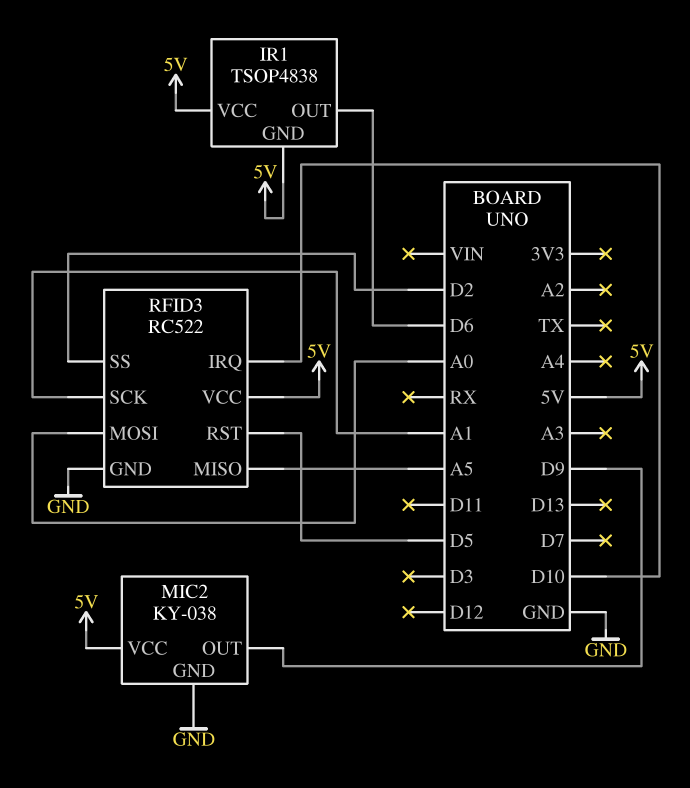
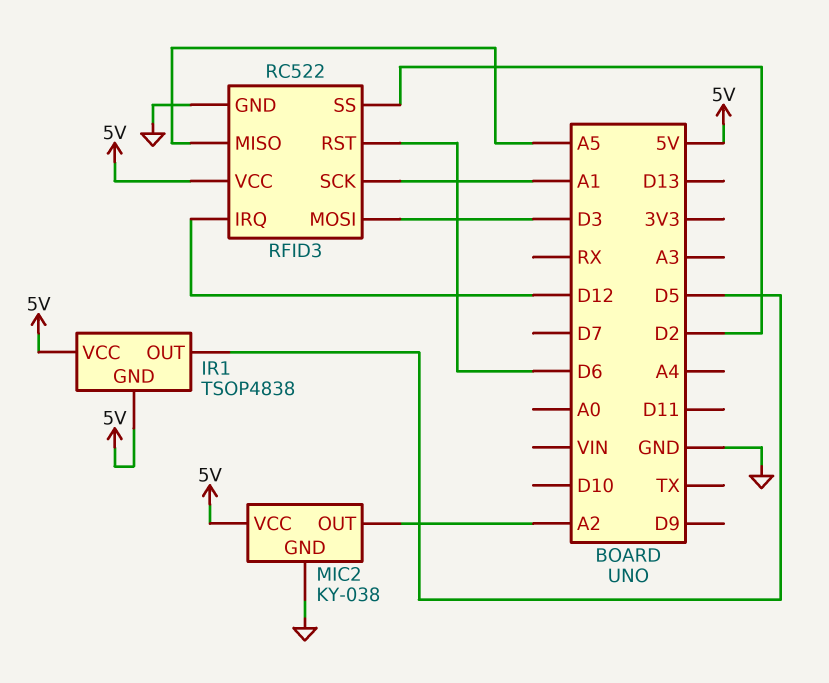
IR1 pin OUT: D6 -> D5
MIC2 pin OUT: D9 -> A2
RFID3 pin IRQ: D10 -> D12
RFID3 pin MOSI: A0 -> D3
RFID3 pin RST: D5 -> D6

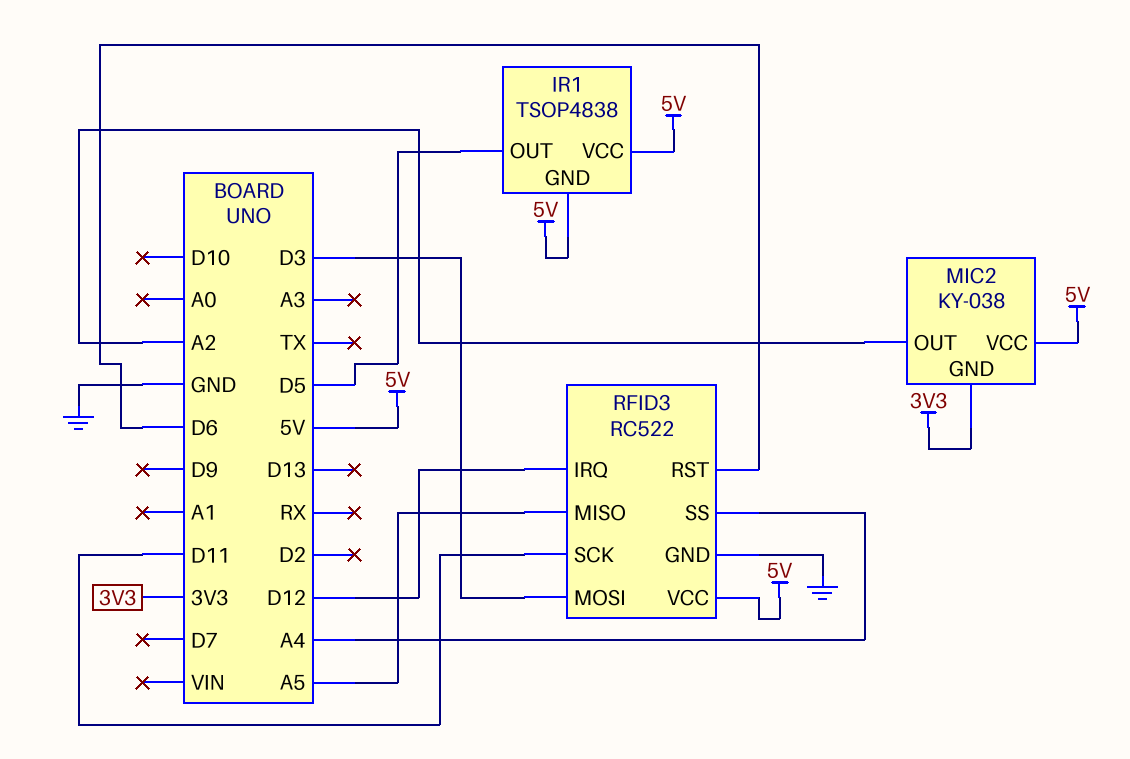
MIC2 pin GND: GND -> 3V3
RFID3 pin SCK: A1 -> D11
RFID3 pin SS: D2 -> A4

